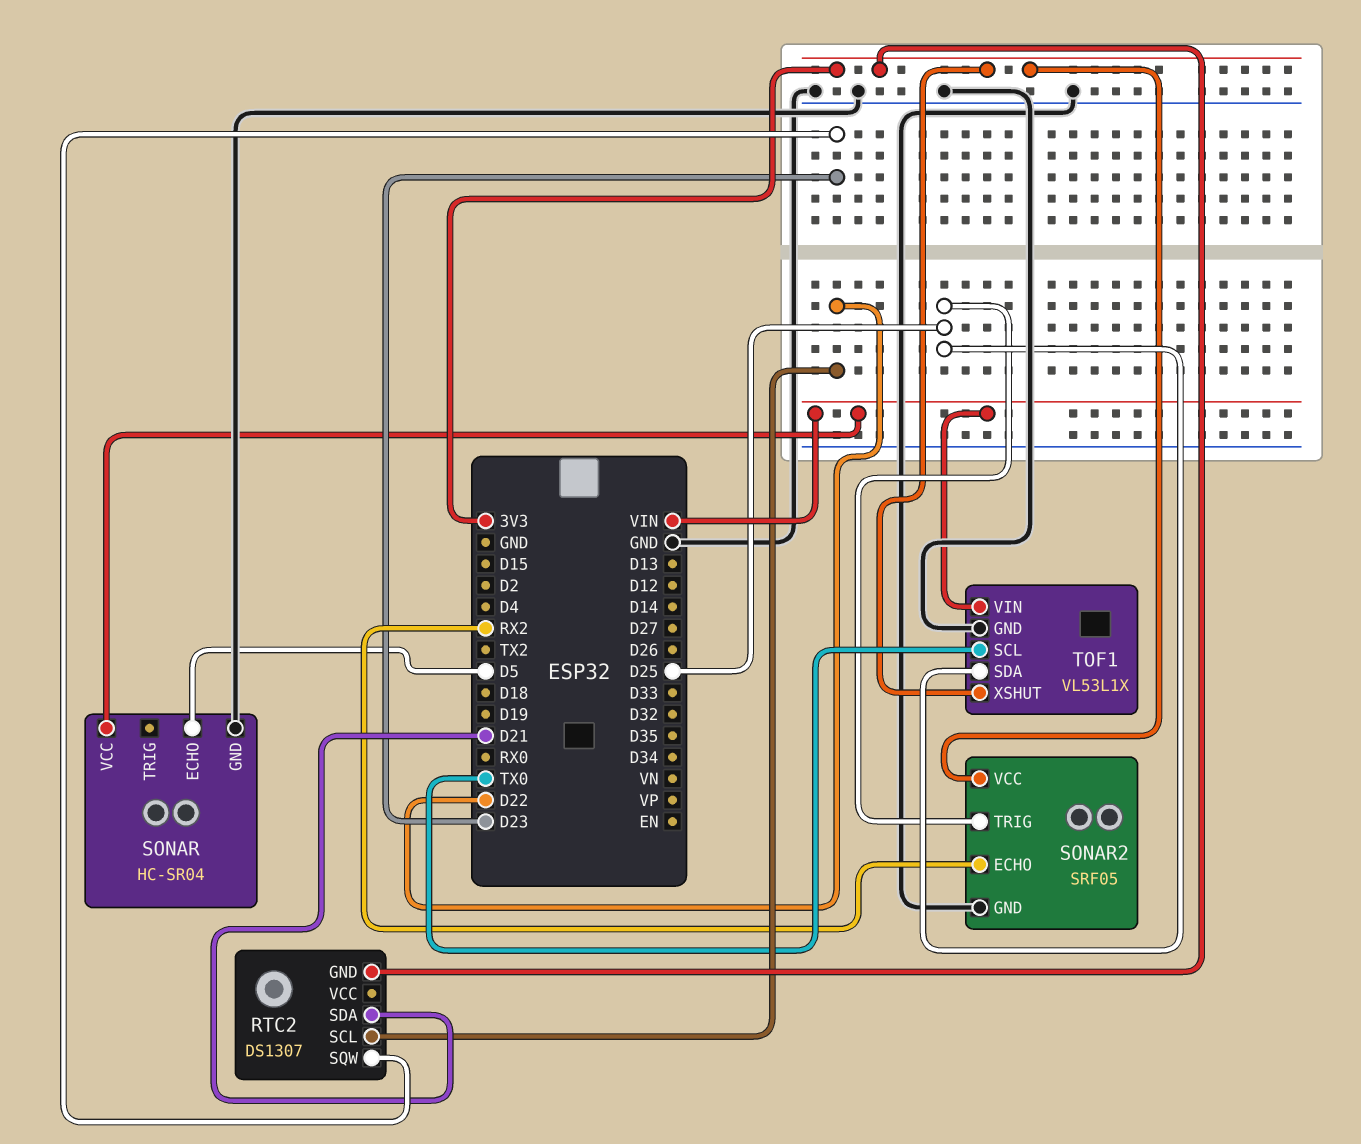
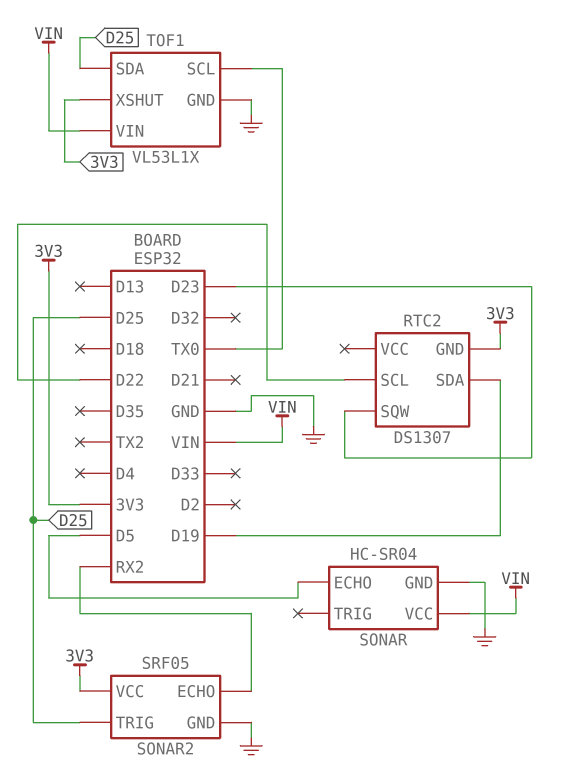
RTC2 pin SDA: D21 -> D19

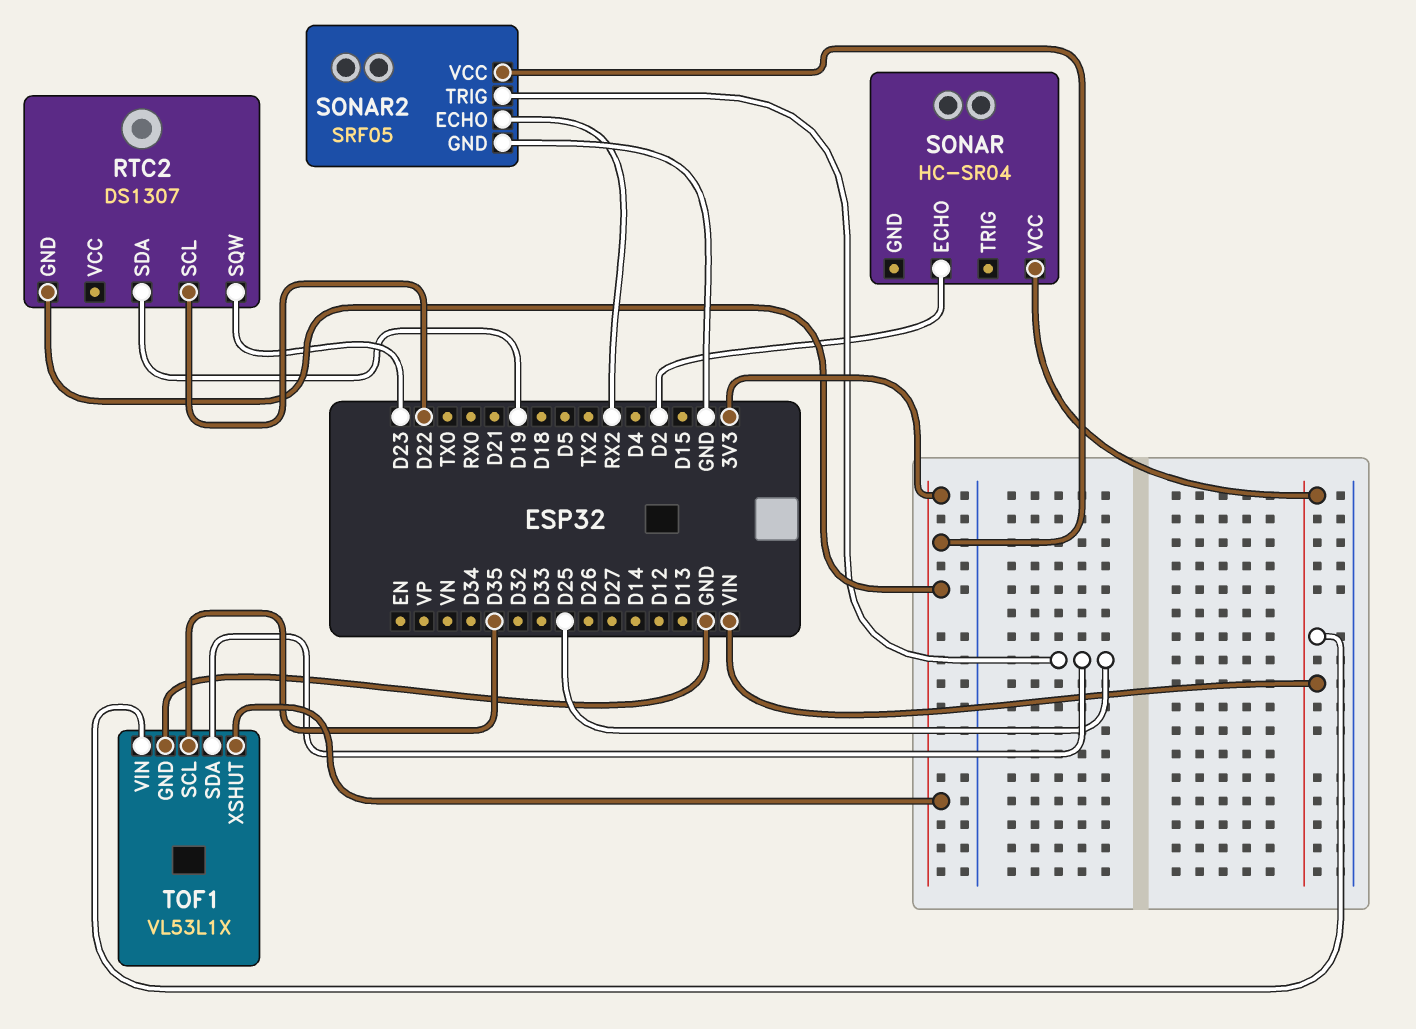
SONAR pin ECHO: D5 -> D2
SONAR pin GND: GND -> none
TOF1 pin SCL: TX0 -> D35

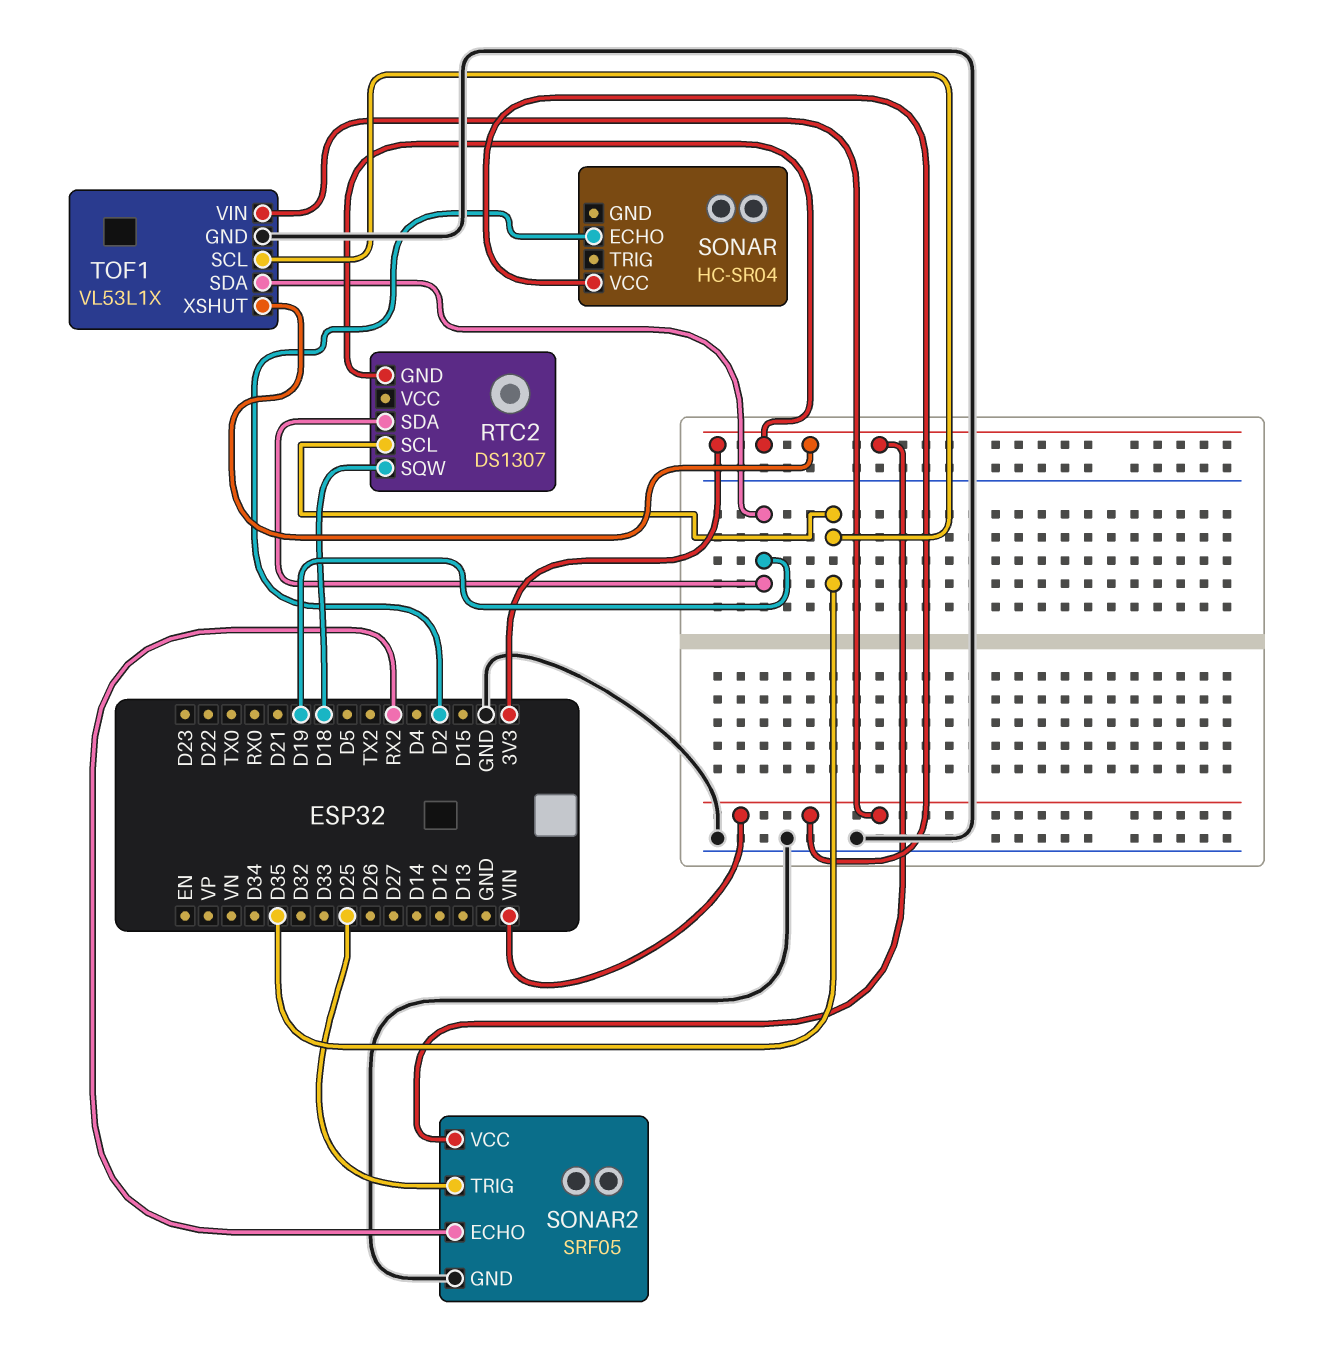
RTC2 pin SCL: D22 -> D35
RTC2 pin SQW: D23 -> D18
TOF1 pin SDA: D25 -> D19

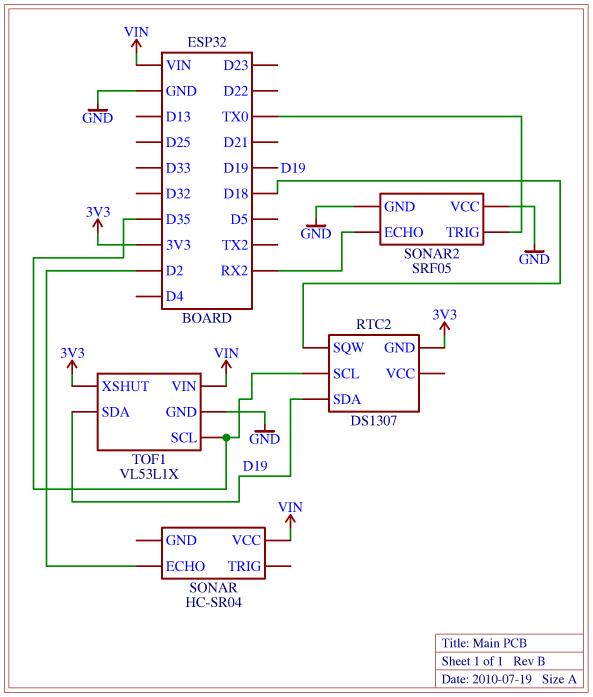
SONAR2 pin TRIG: D25 -> TX0
SONAR2 pin VCC: 3V3 -> GND

